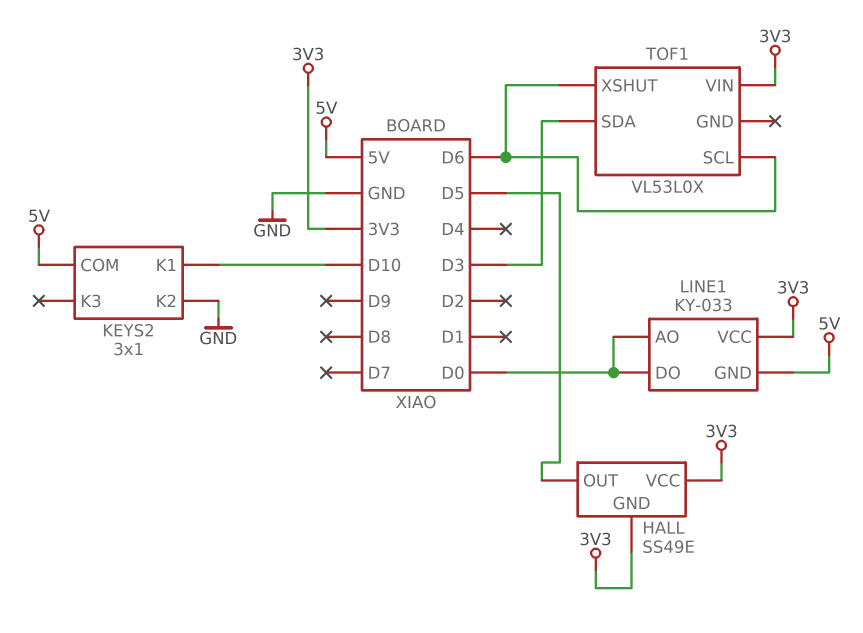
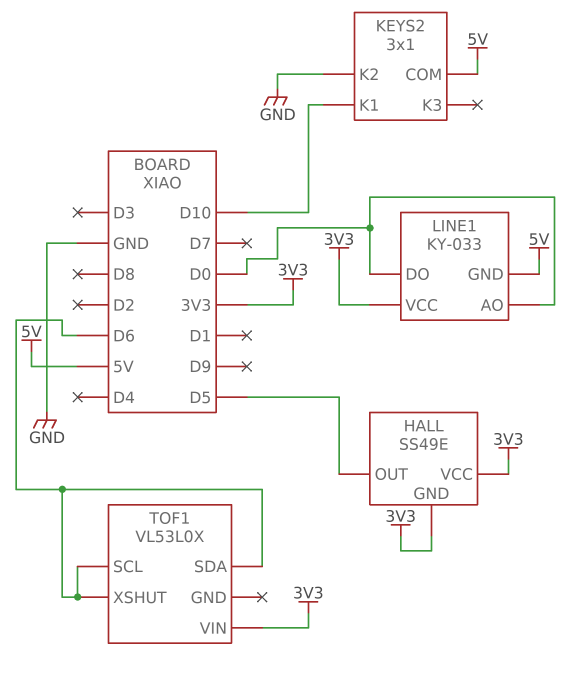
TOF1 pin SDA: D3 -> D6

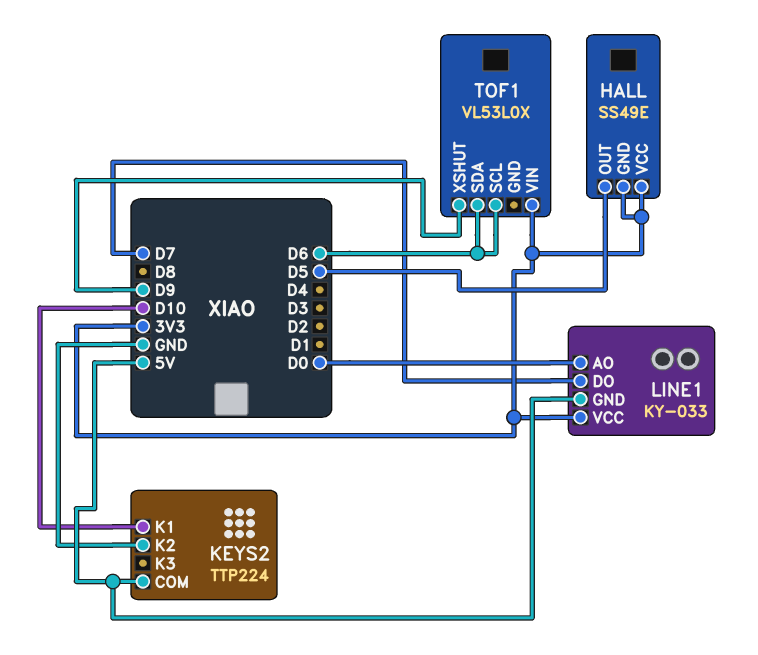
KEYS2: 3x1 -> TTP224
LINE1 pin DO: D0 -> D7
TOF1 pin XSHUT: D6 -> D9

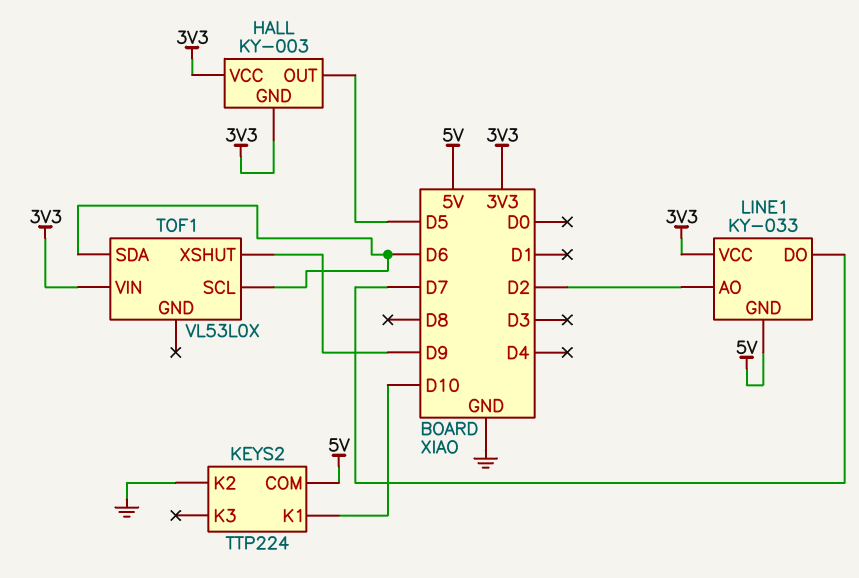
HALL: SS49E -> KY-003
LINE1 pin AO: D0 -> D2

